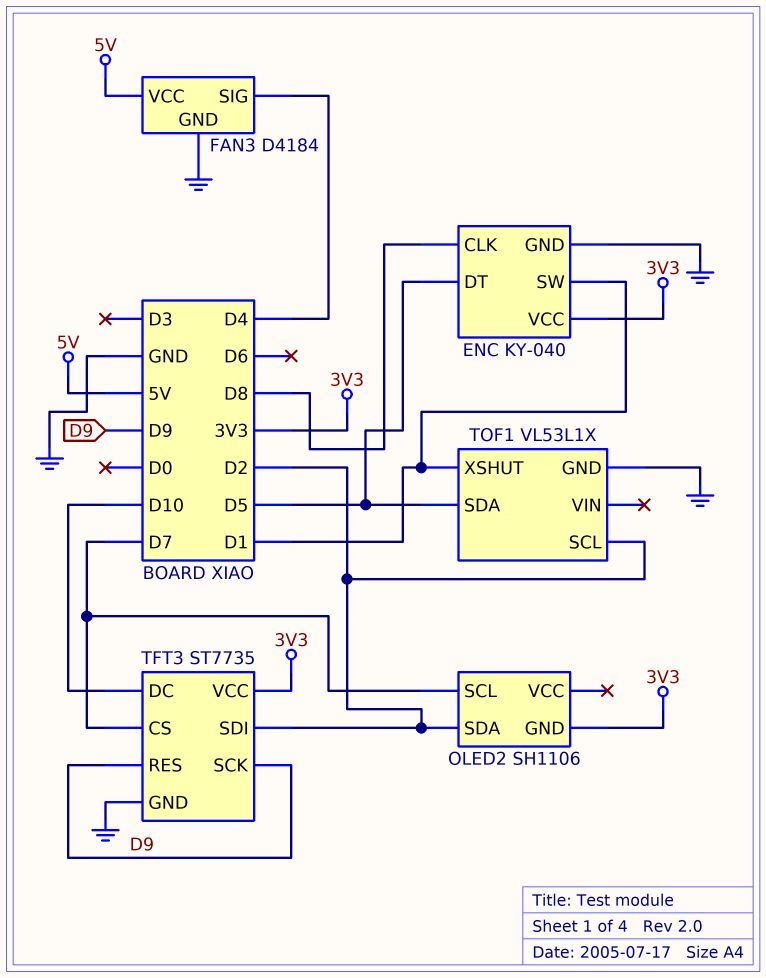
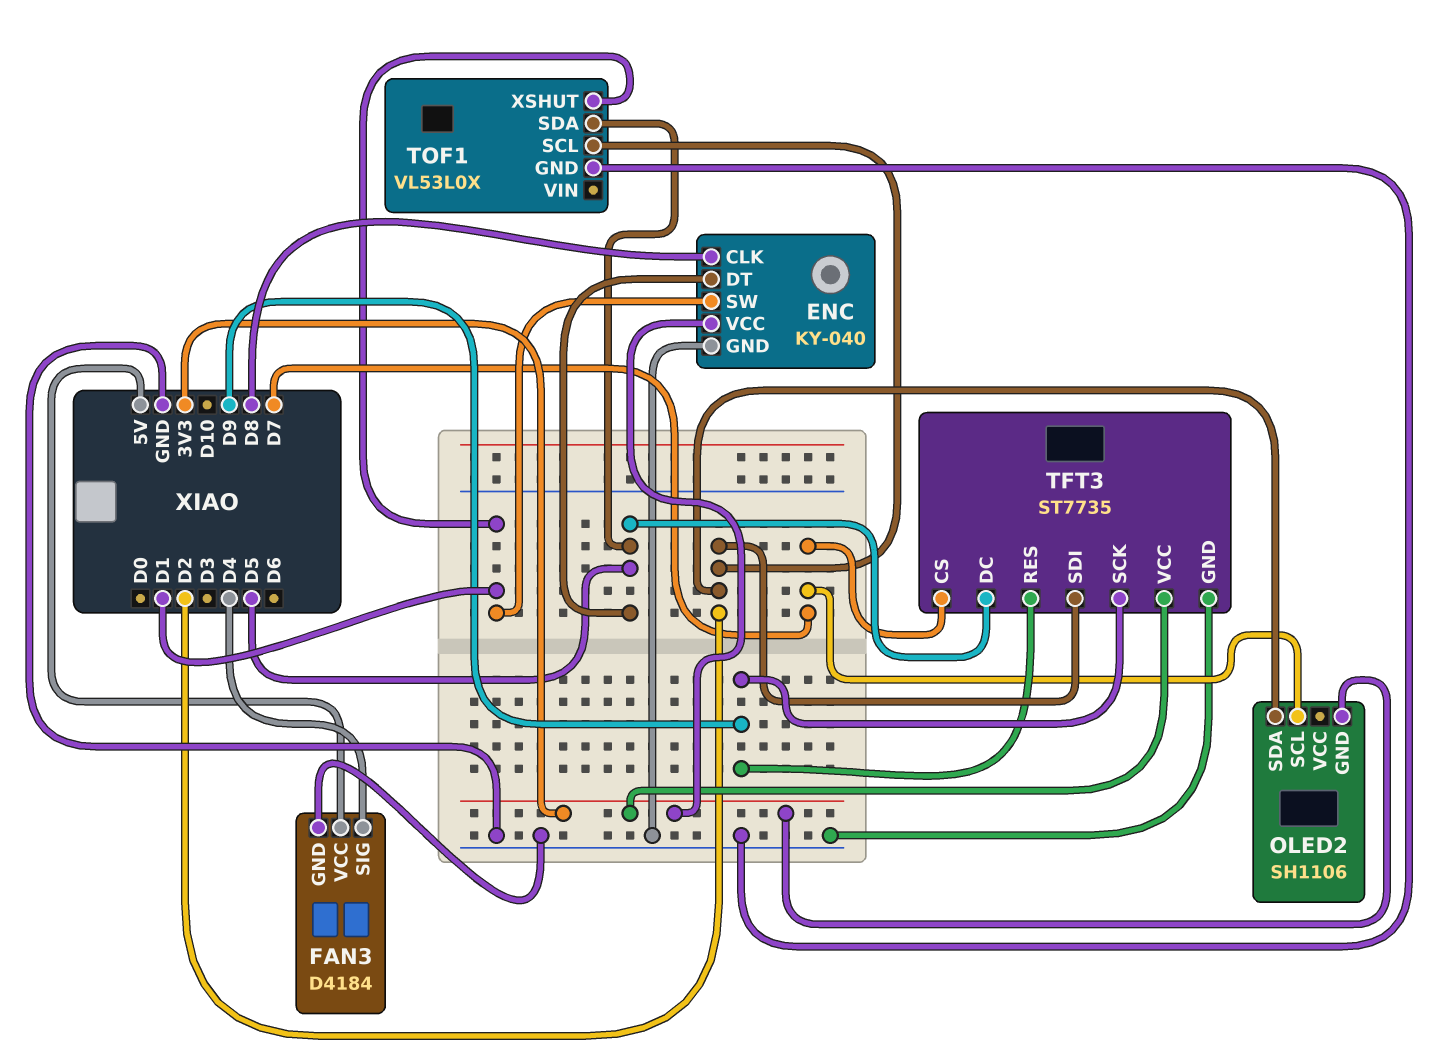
TFT3 pin DC: D10 -> D5
TOF1: VL53L1X -> VL53L0X

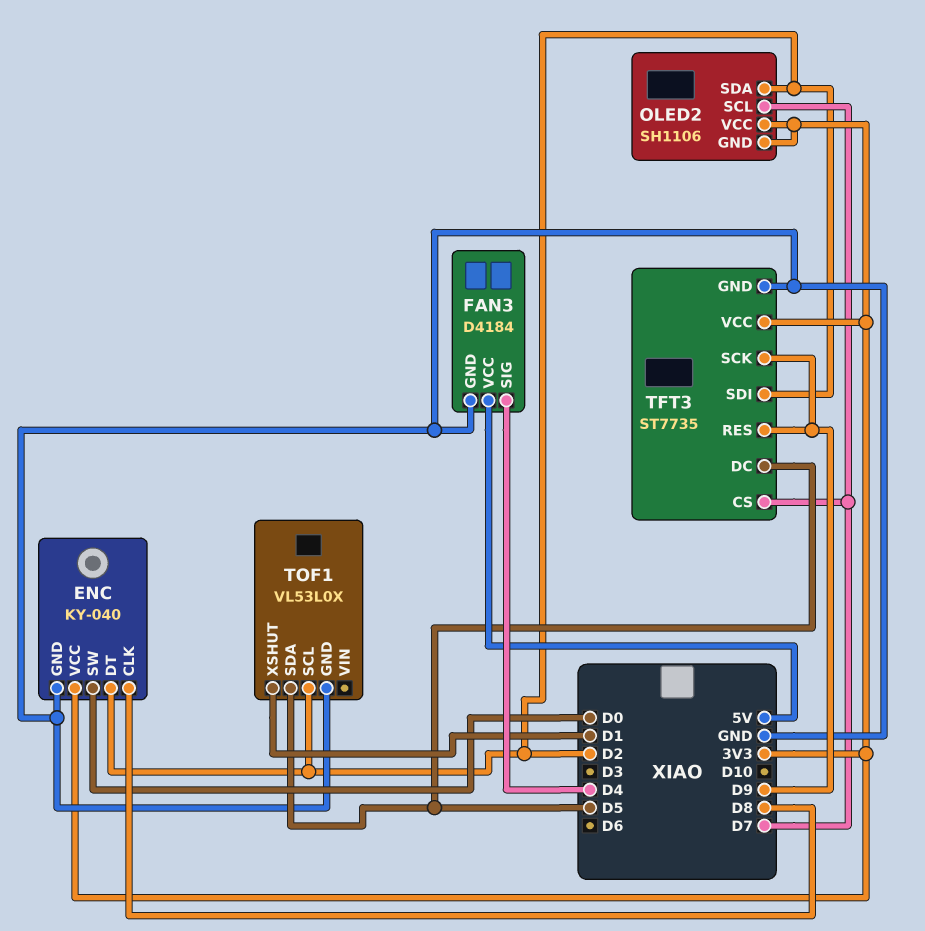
ENC pin DT: D5 -> D2
ENC pin SW: D1 -> D0
OLED2 pin VCC: none -> 3V3

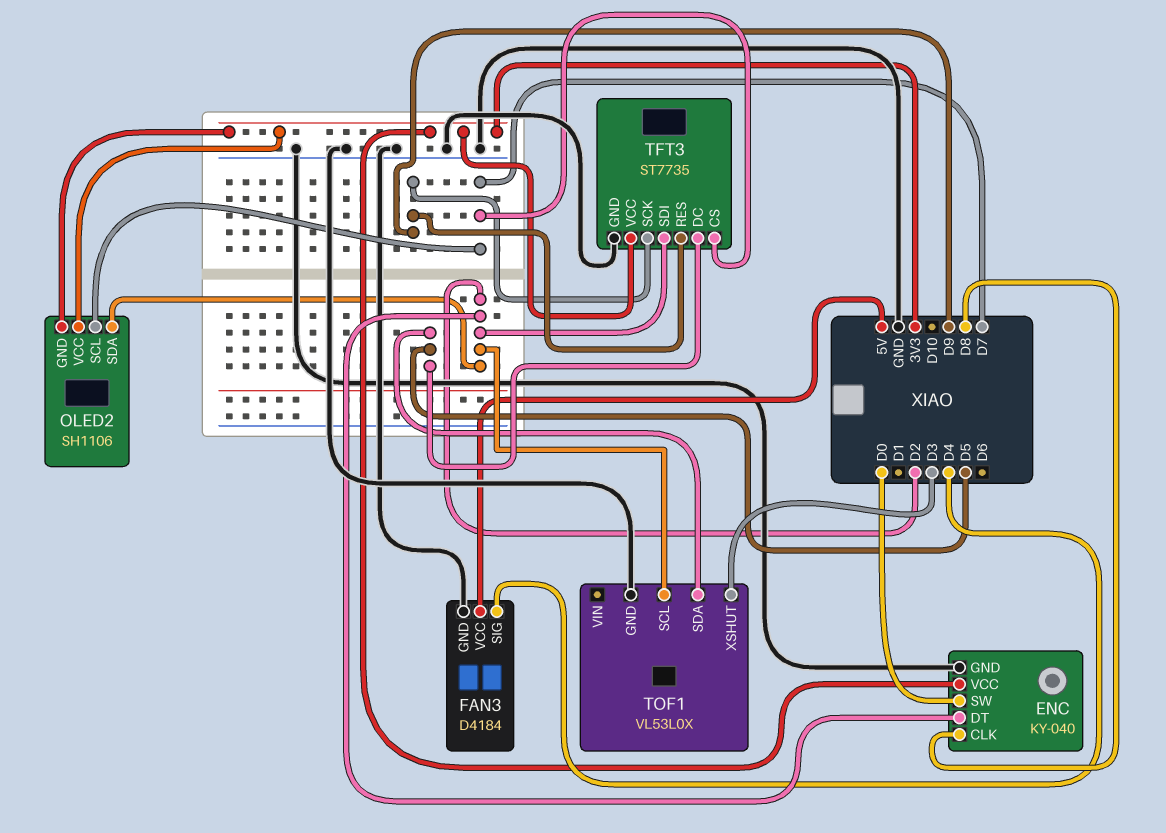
TOF1 pin XSHUT: D1 -> D3

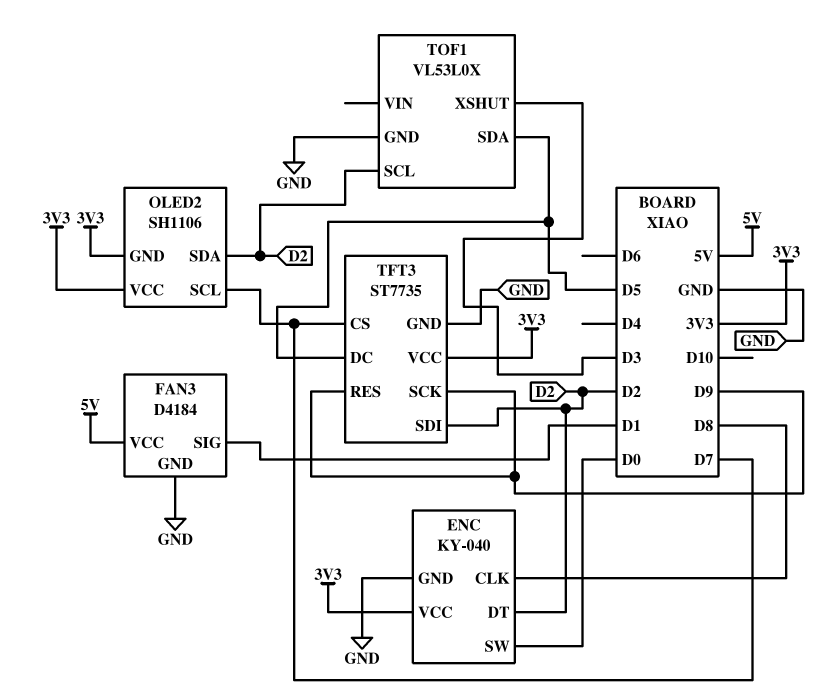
FAN3 pin SIG: D4 -> D1

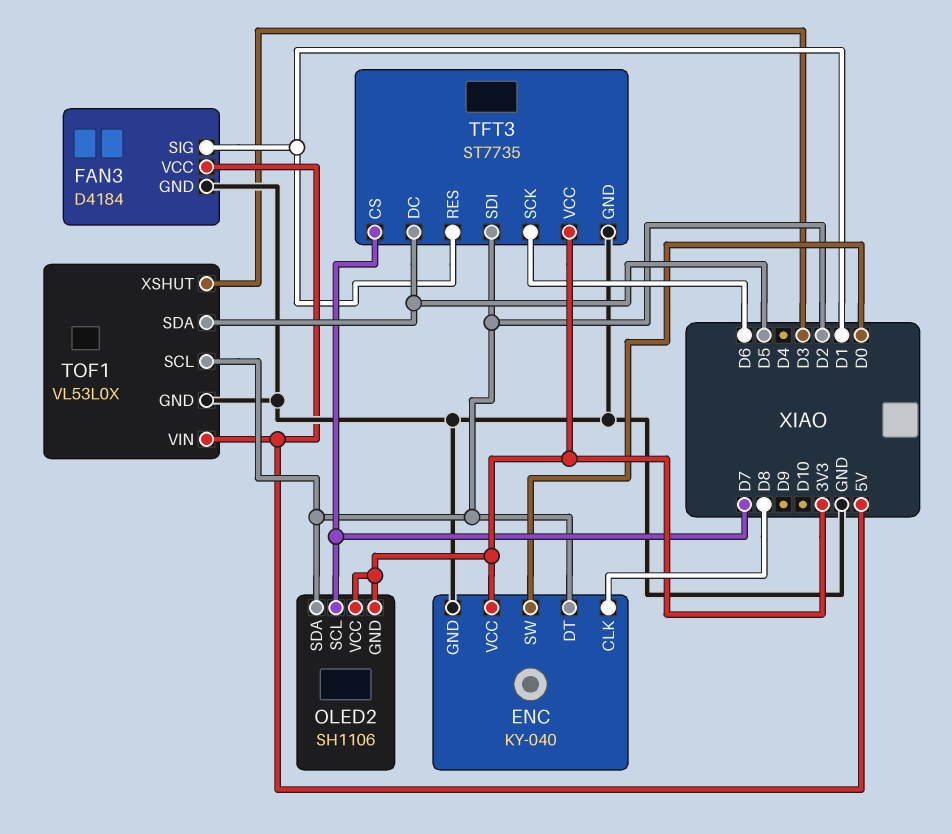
TFT3 pin RES: D9 -> D1
TFT3 pin SCK: D9 -> D6
TOF1 pin VIN: none -> 5V

